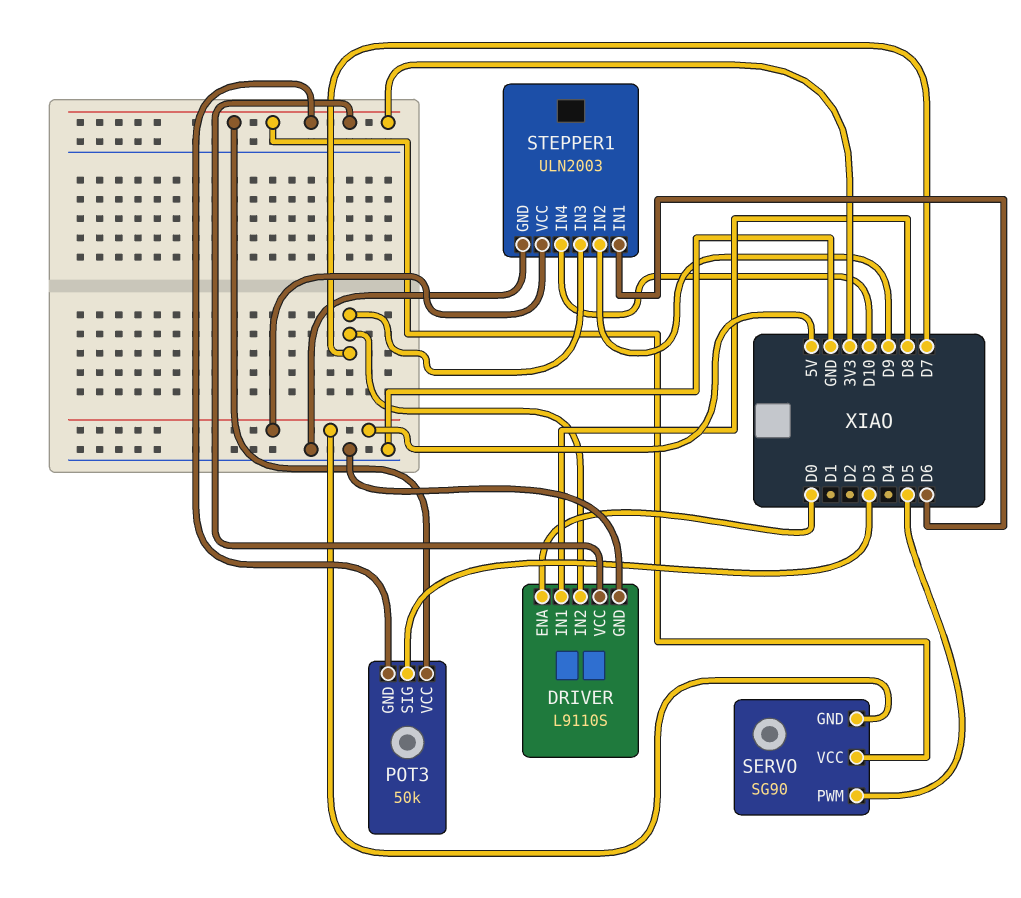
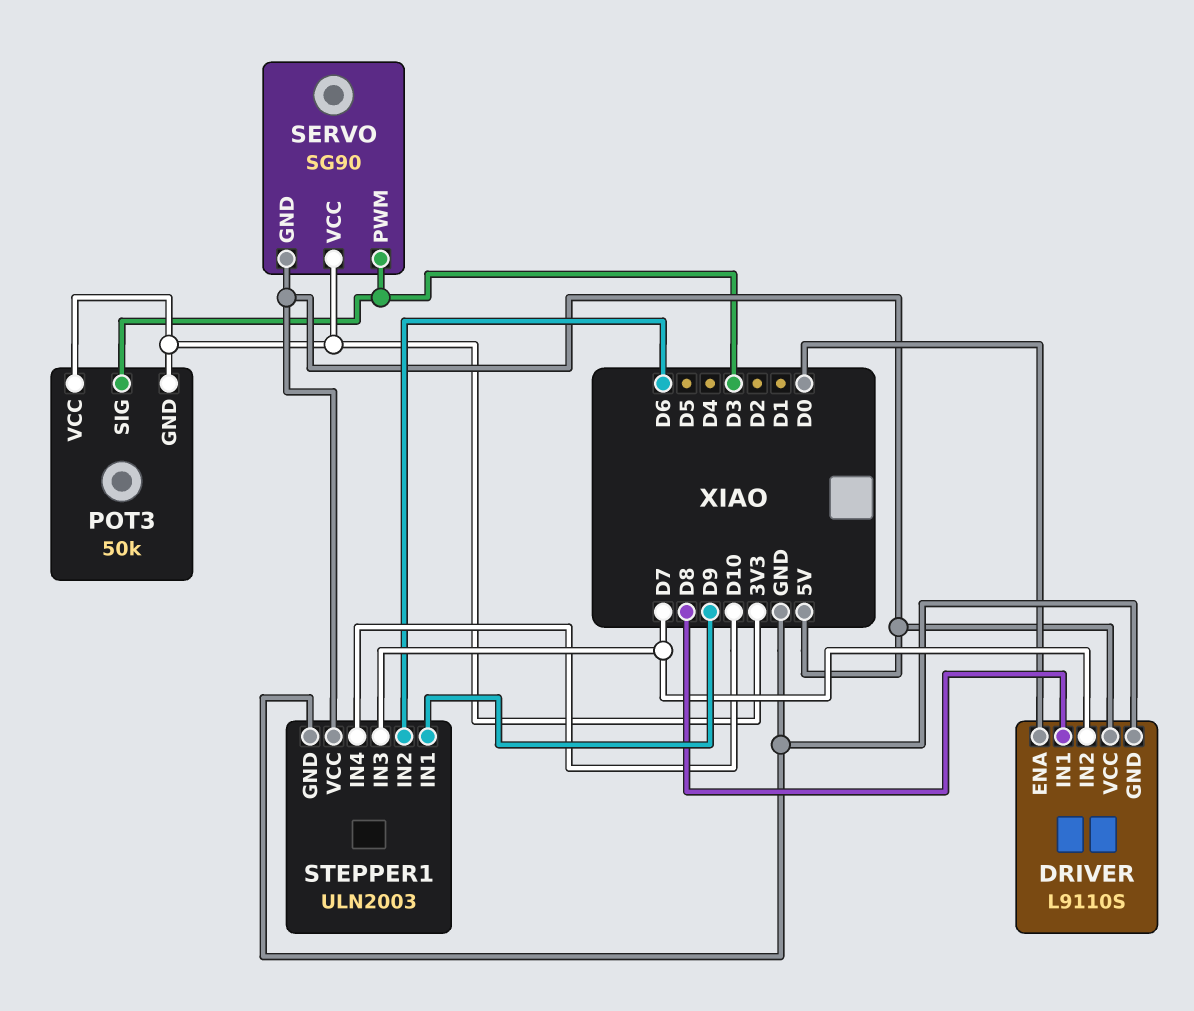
DRIVER pin VCC: 3V3 -> 5V
SERVO pin PWM: D5 -> D3
STEPPER1 pin IN1: D6 -> D9
STEPPER1 pin IN2: D9 -> D6

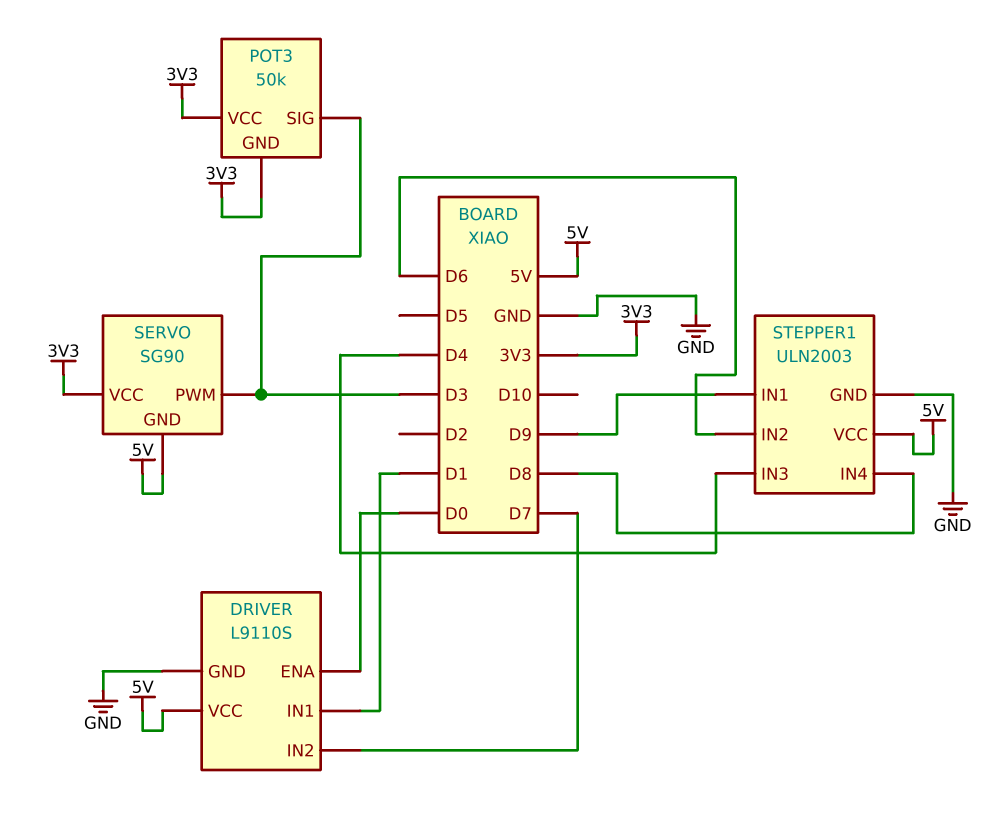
DRIVER pin IN1: D8 -> D1
STEPPER1 pin IN3: D7 -> D4
STEPPER1 pin IN4: D10 -> D8

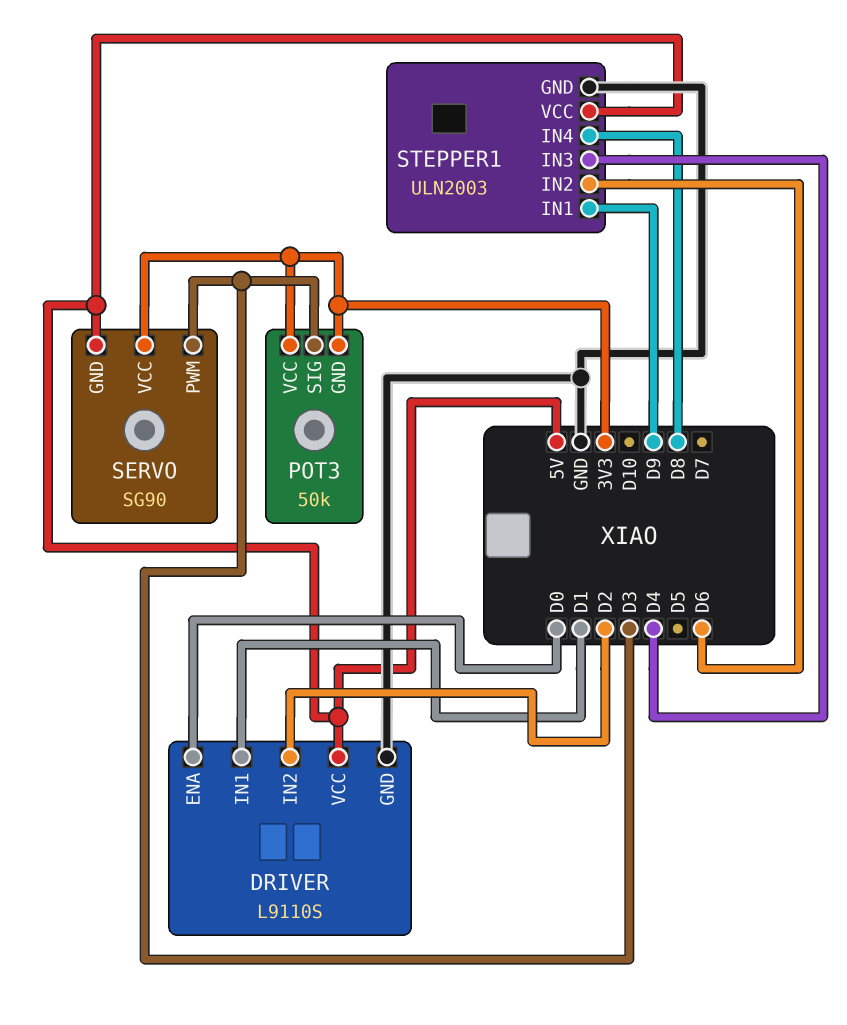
DRIVER pin IN2: D7 -> D2

